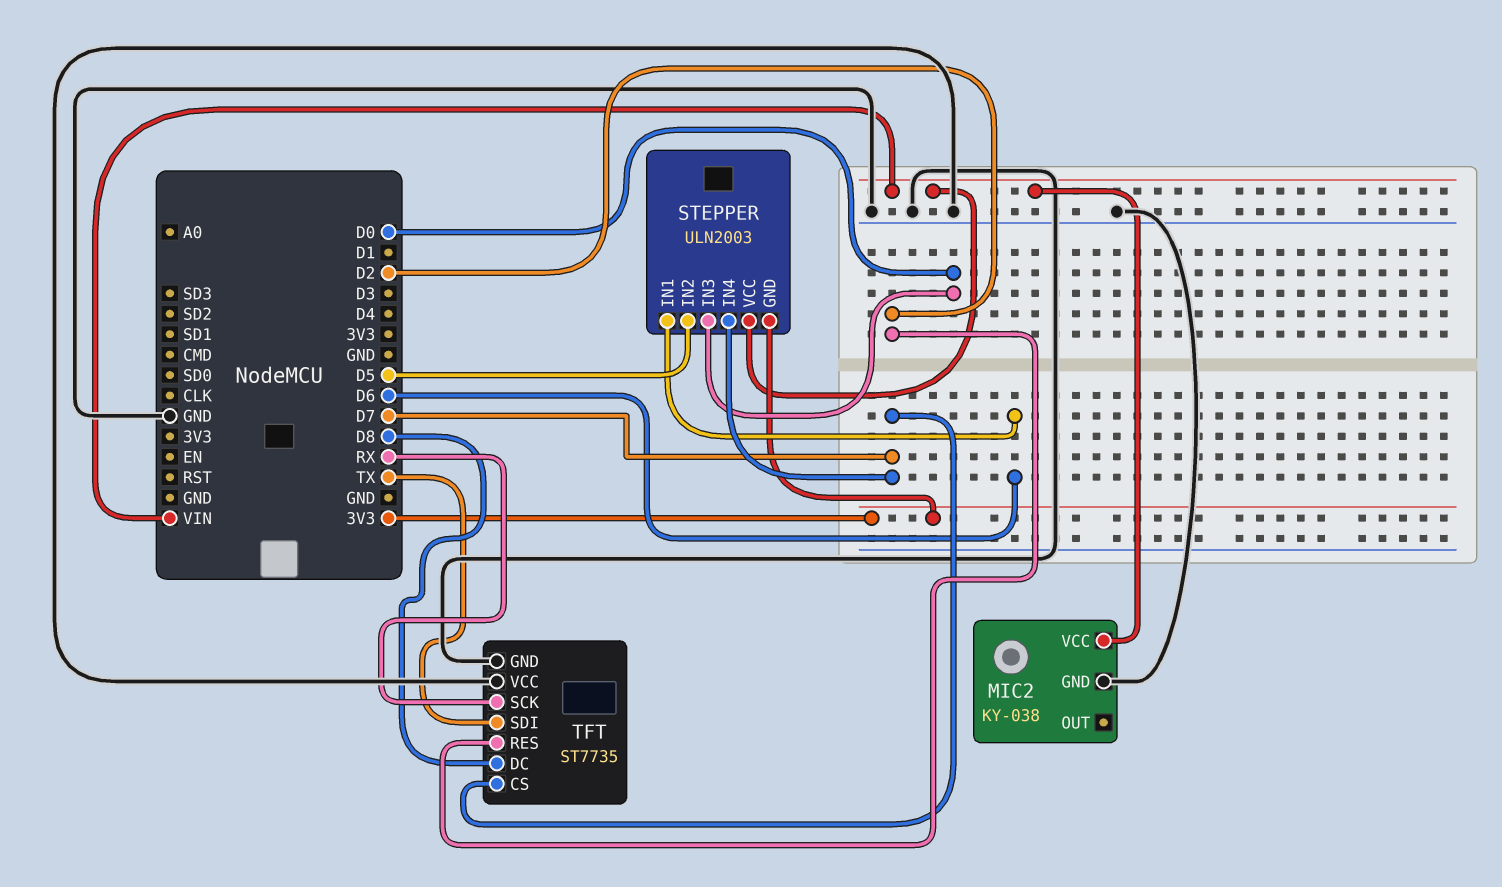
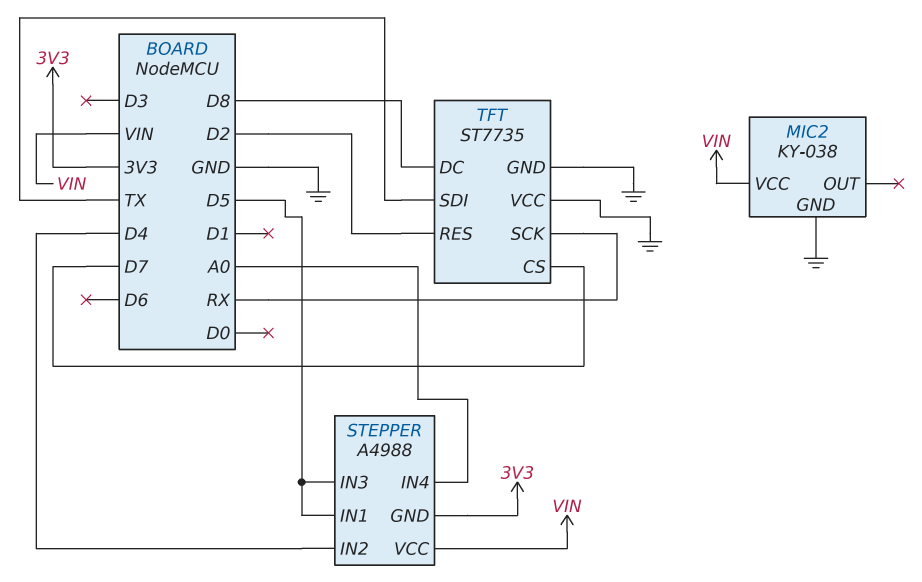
STEPPER: ULN2003 -> A4988
STEPPER pin IN1: D6 -> D5
STEPPER pin IN2: D5 -> D4
STEPPER pin IN3: D0 -> D5
STEPPER pin IN4: D7 -> A0

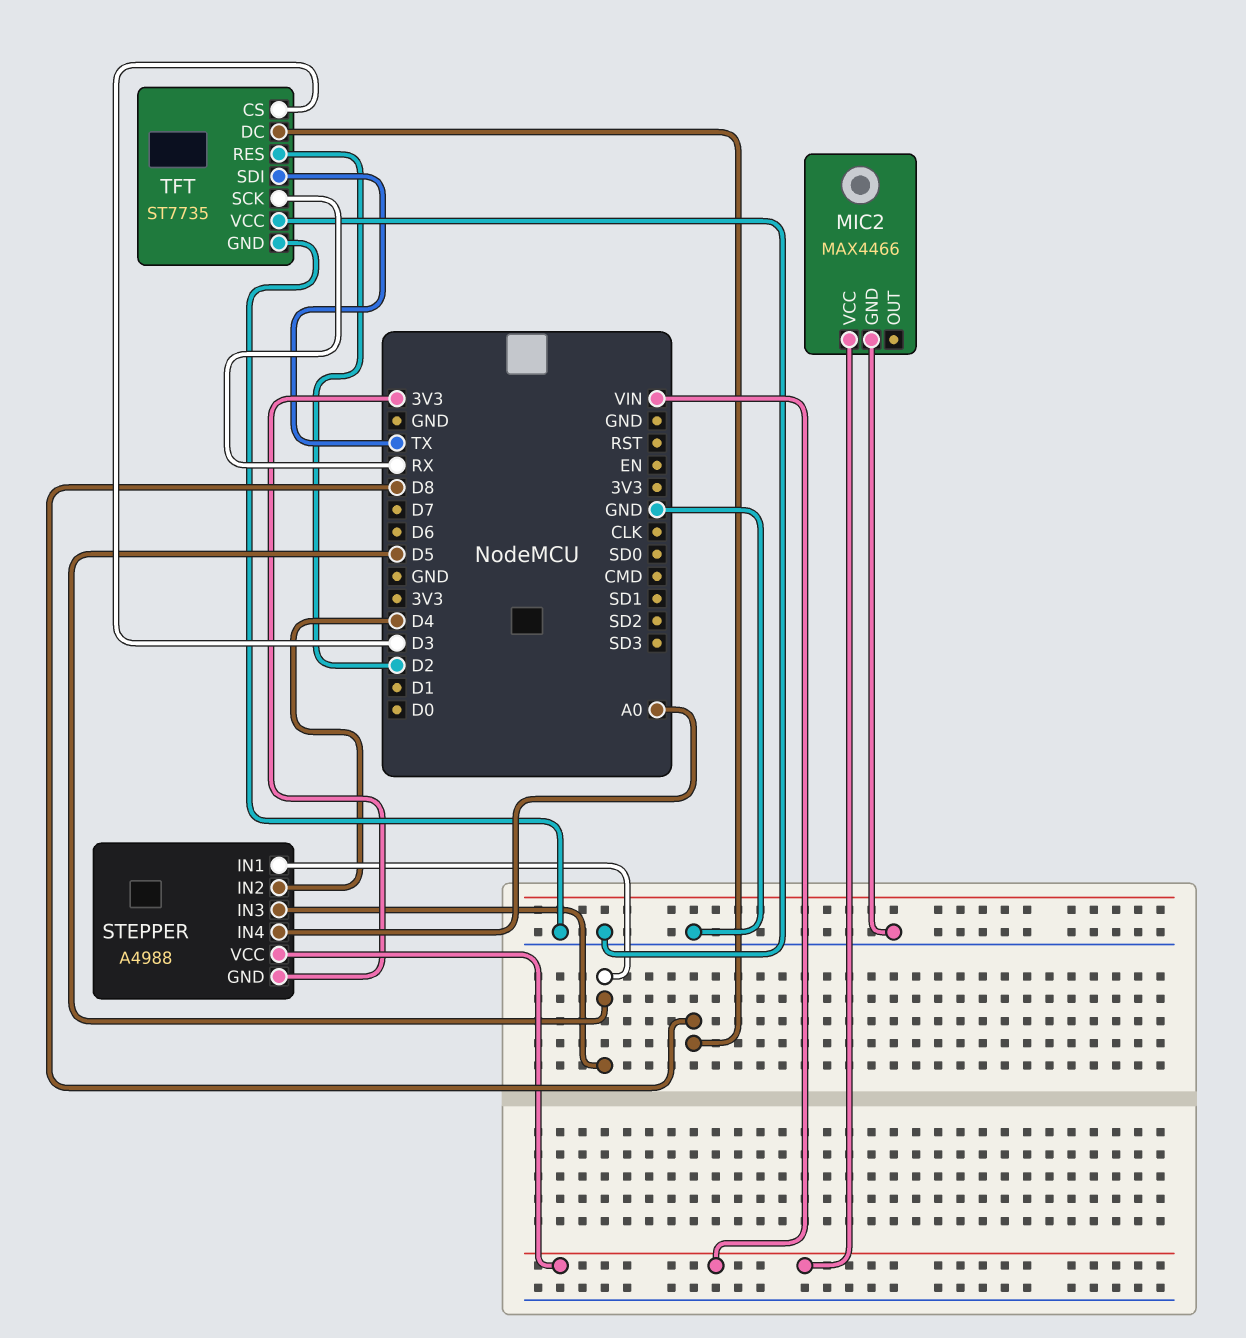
MIC2: KY-038 -> MAX4466
TFT pin CS: D7 -> D3

